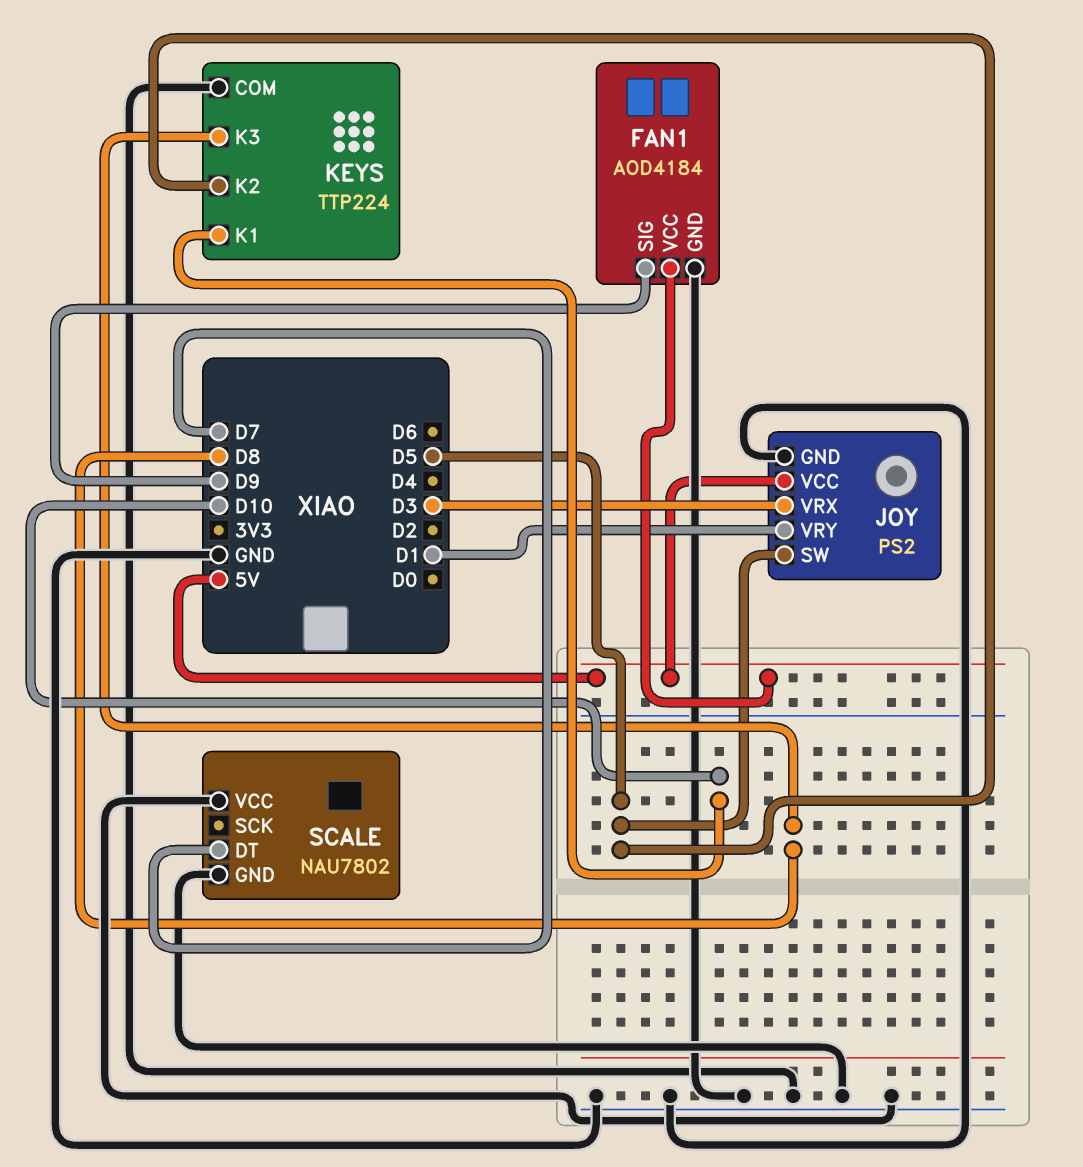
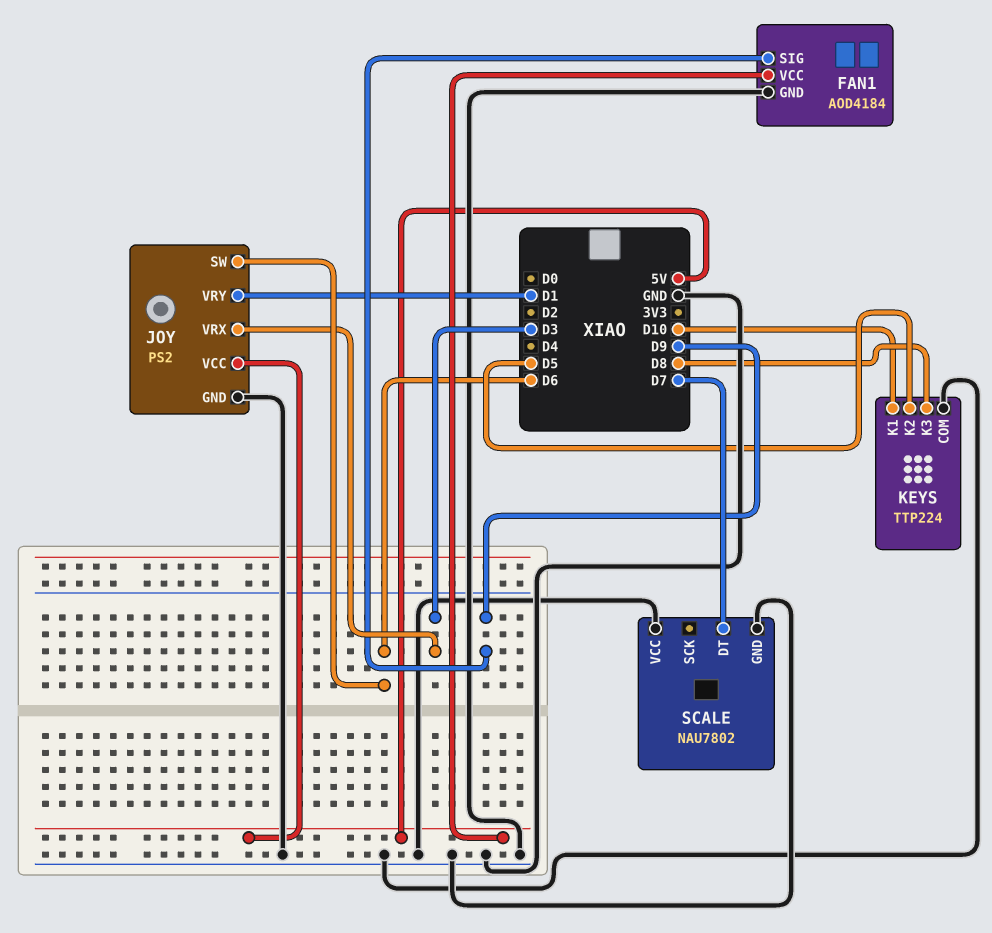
JOY pin SW: D5 -> D6

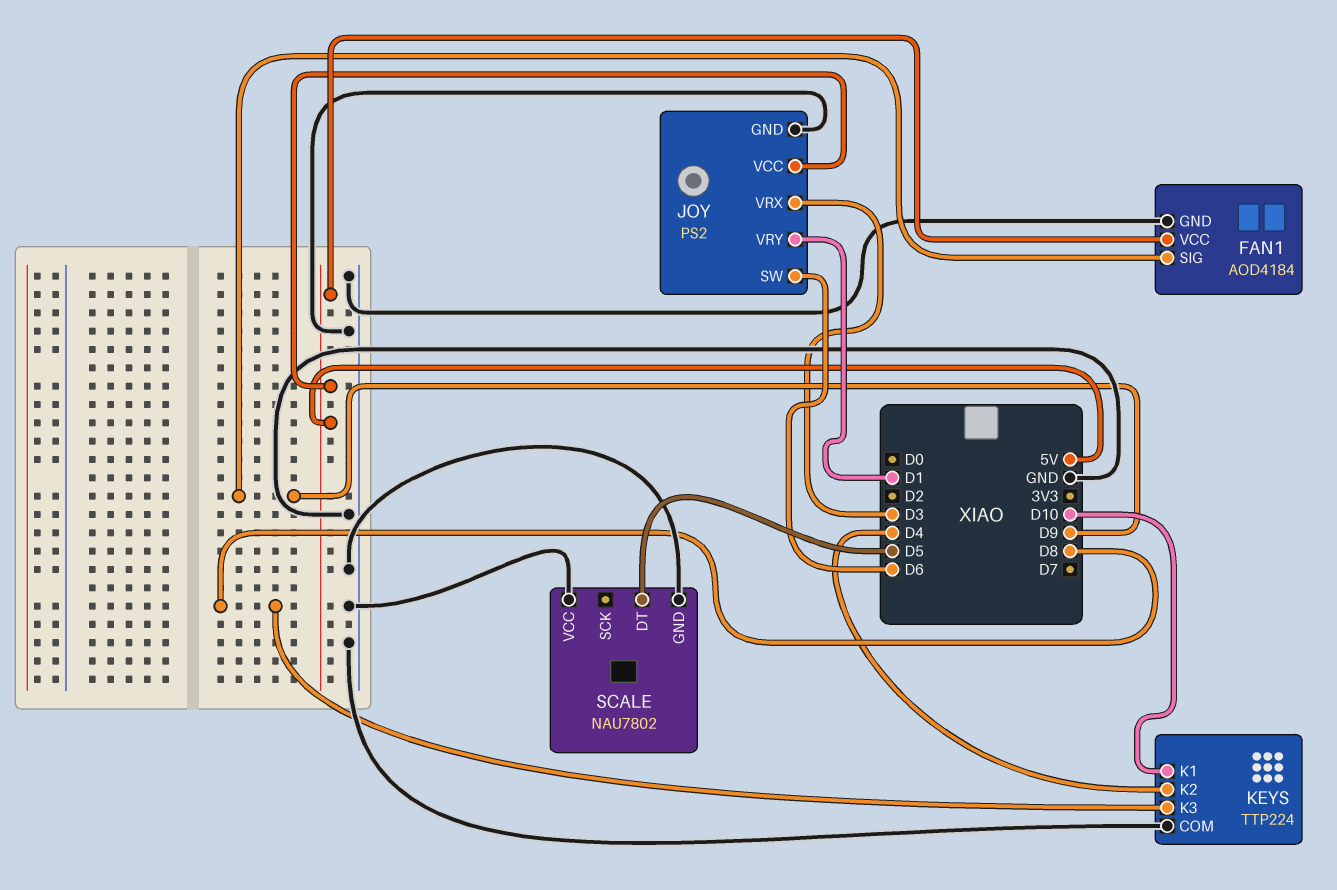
KEYS pin K2: D5 -> D4
SCALE pin DT: D7 -> D5

